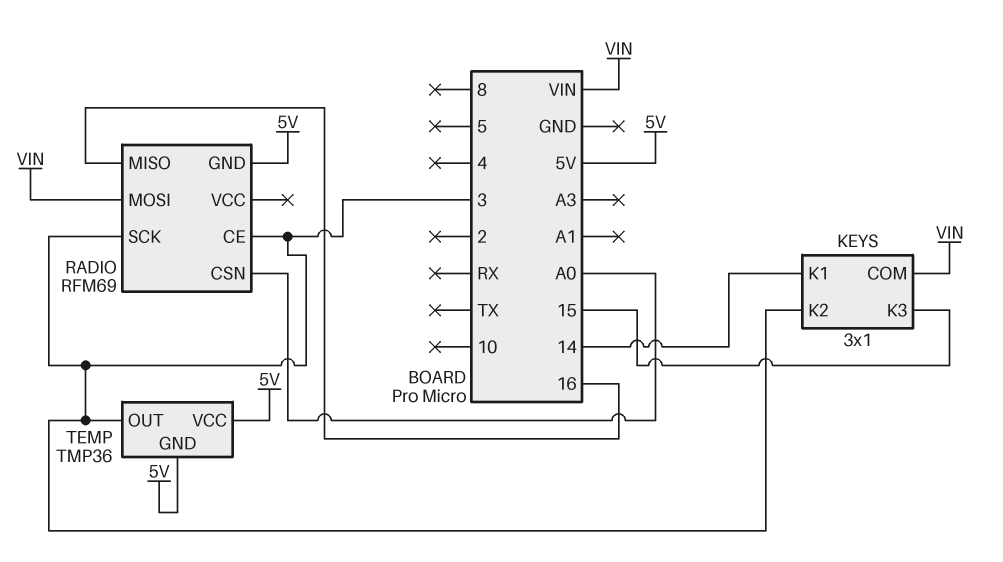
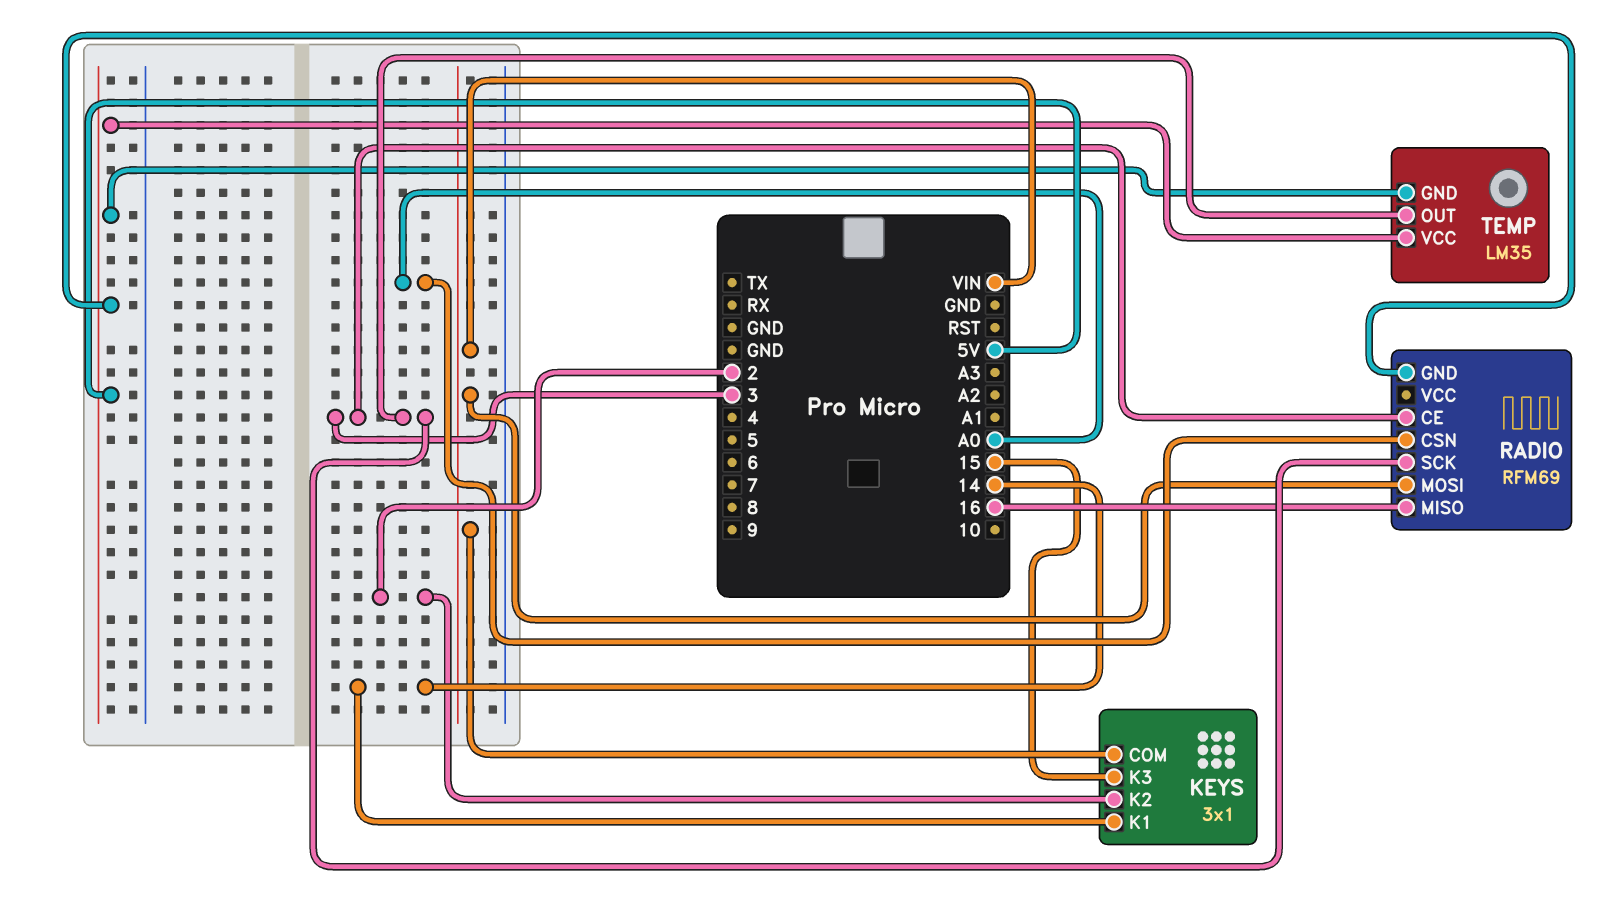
KEYS pin K2: 3 -> 2
TEMP: TMP36 -> LM35

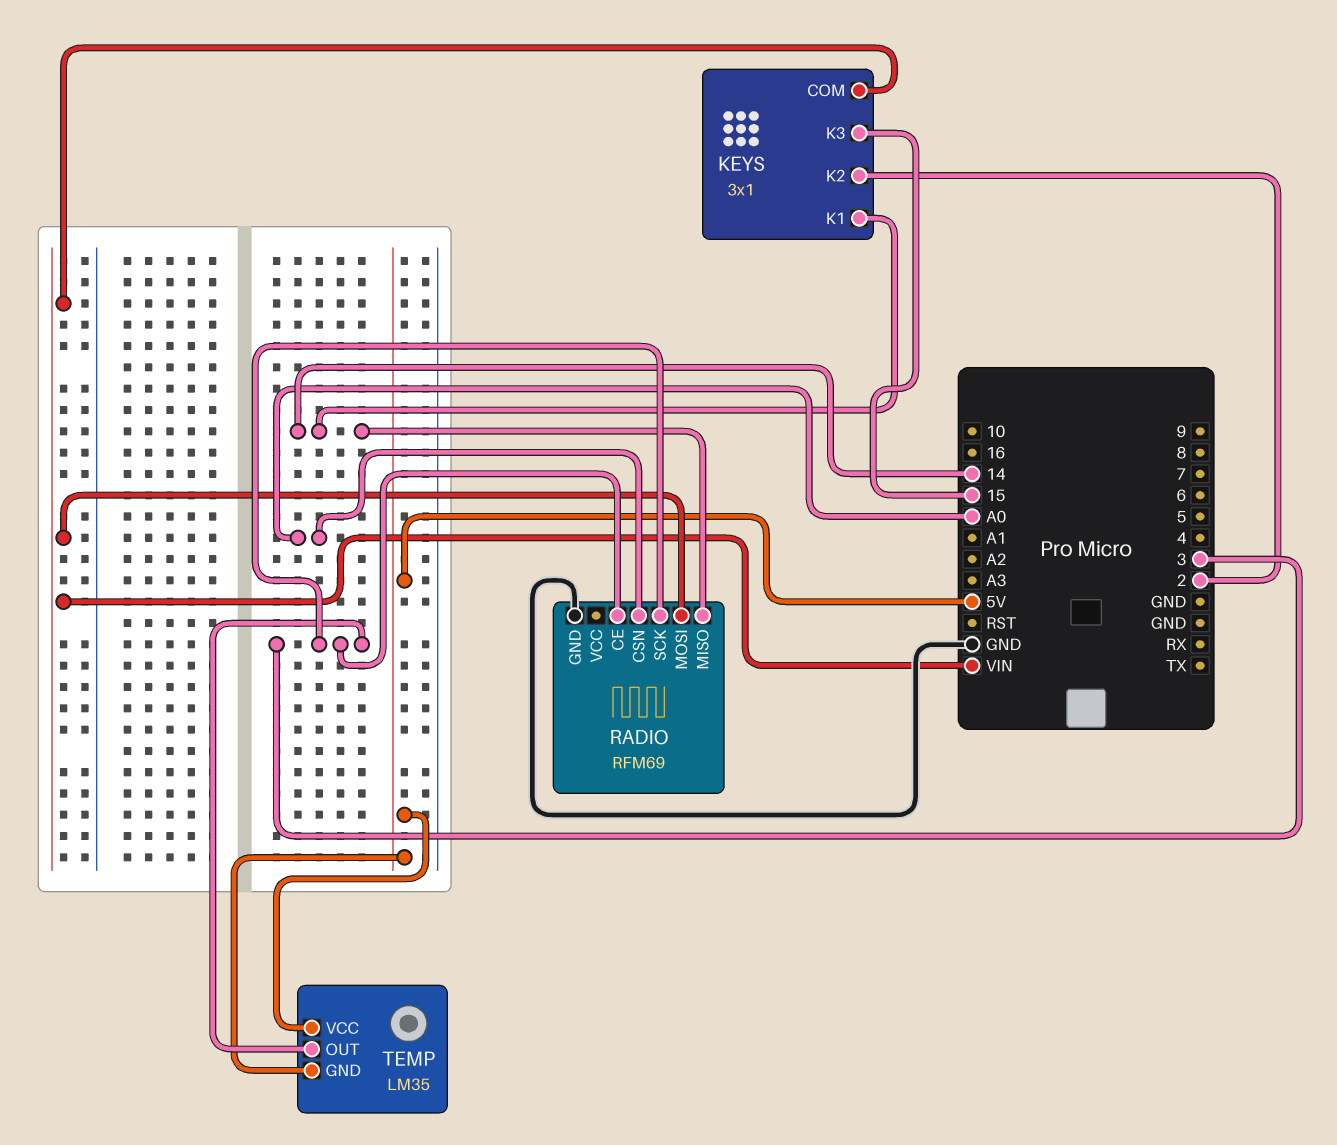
RADIO pin GND: 5V -> GND
RADIO pin MISO: 16 -> 14

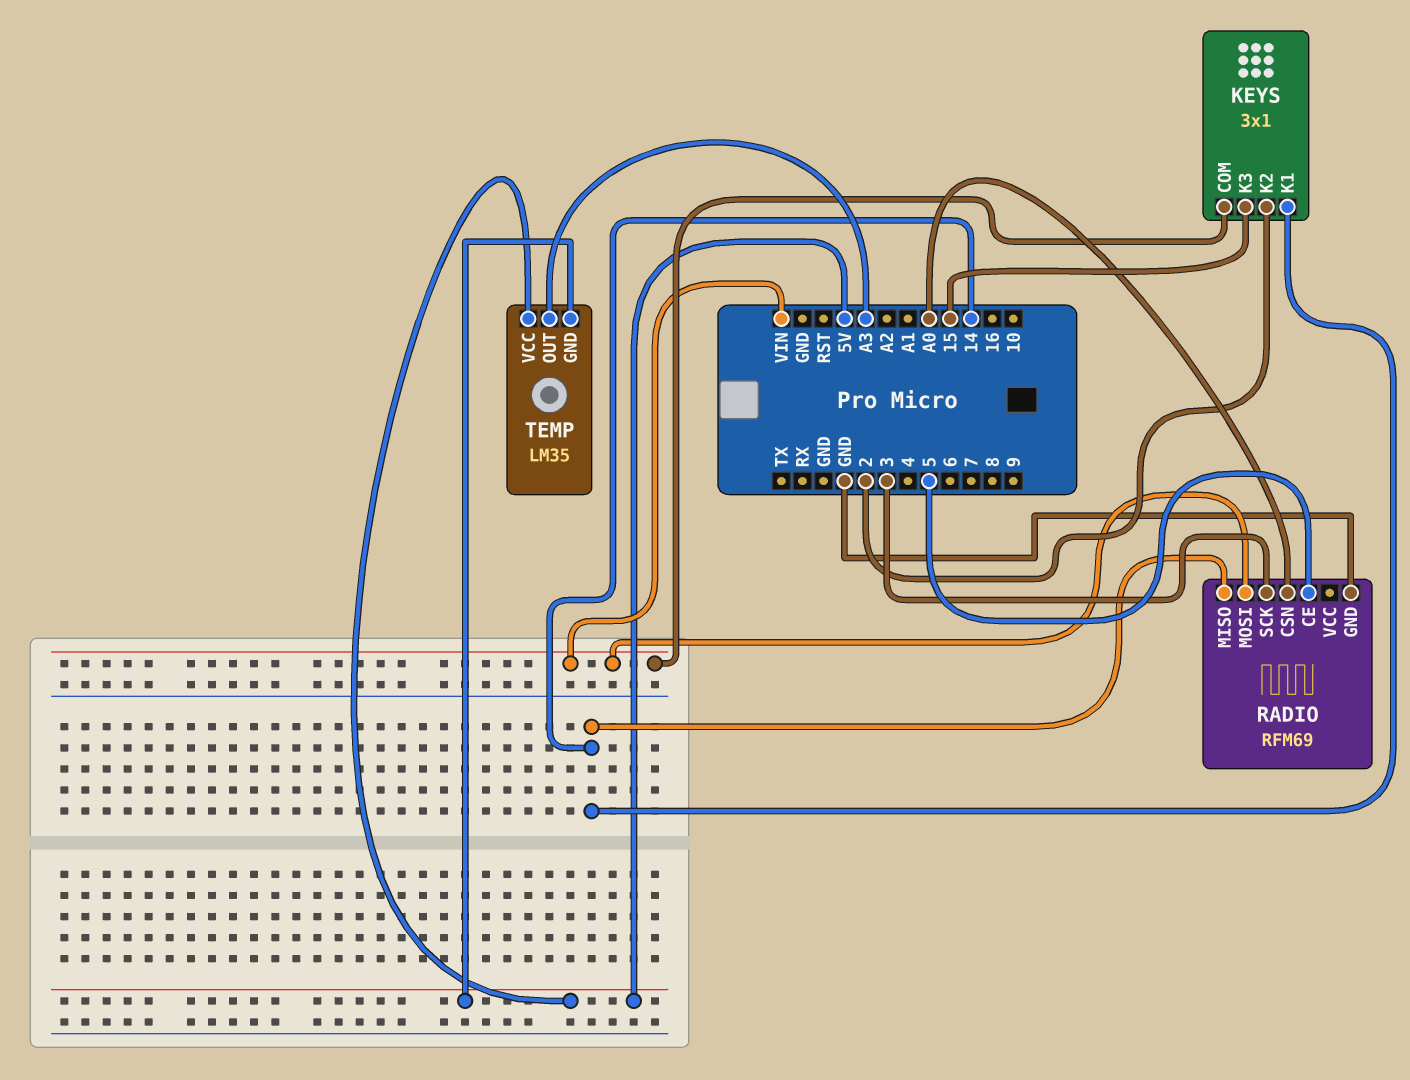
RADIO pin CE: 3 -> 5
TEMP pin OUT: 3 -> A3

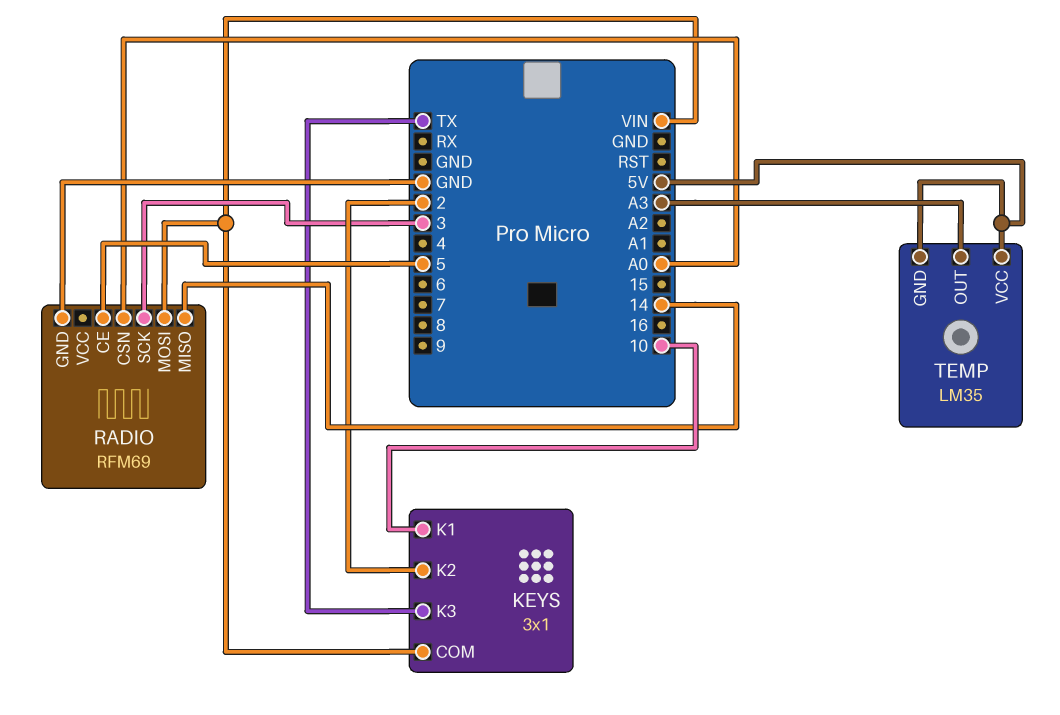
KEYS pin K1: 14 -> 10
KEYS pin K3: 15 -> TX

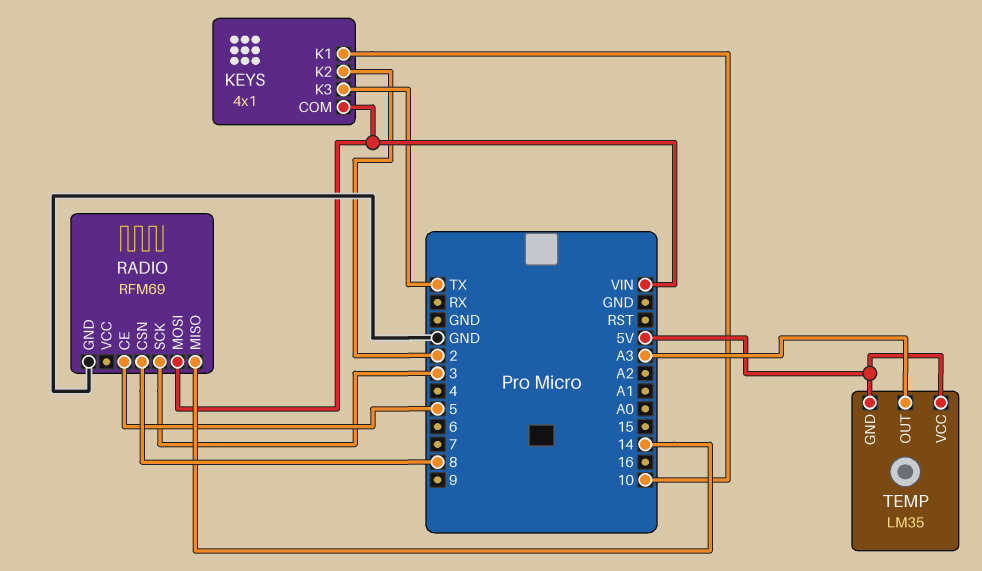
KEYS: 3x1 -> 4x1
RADIO pin CSN: A0 -> 8

